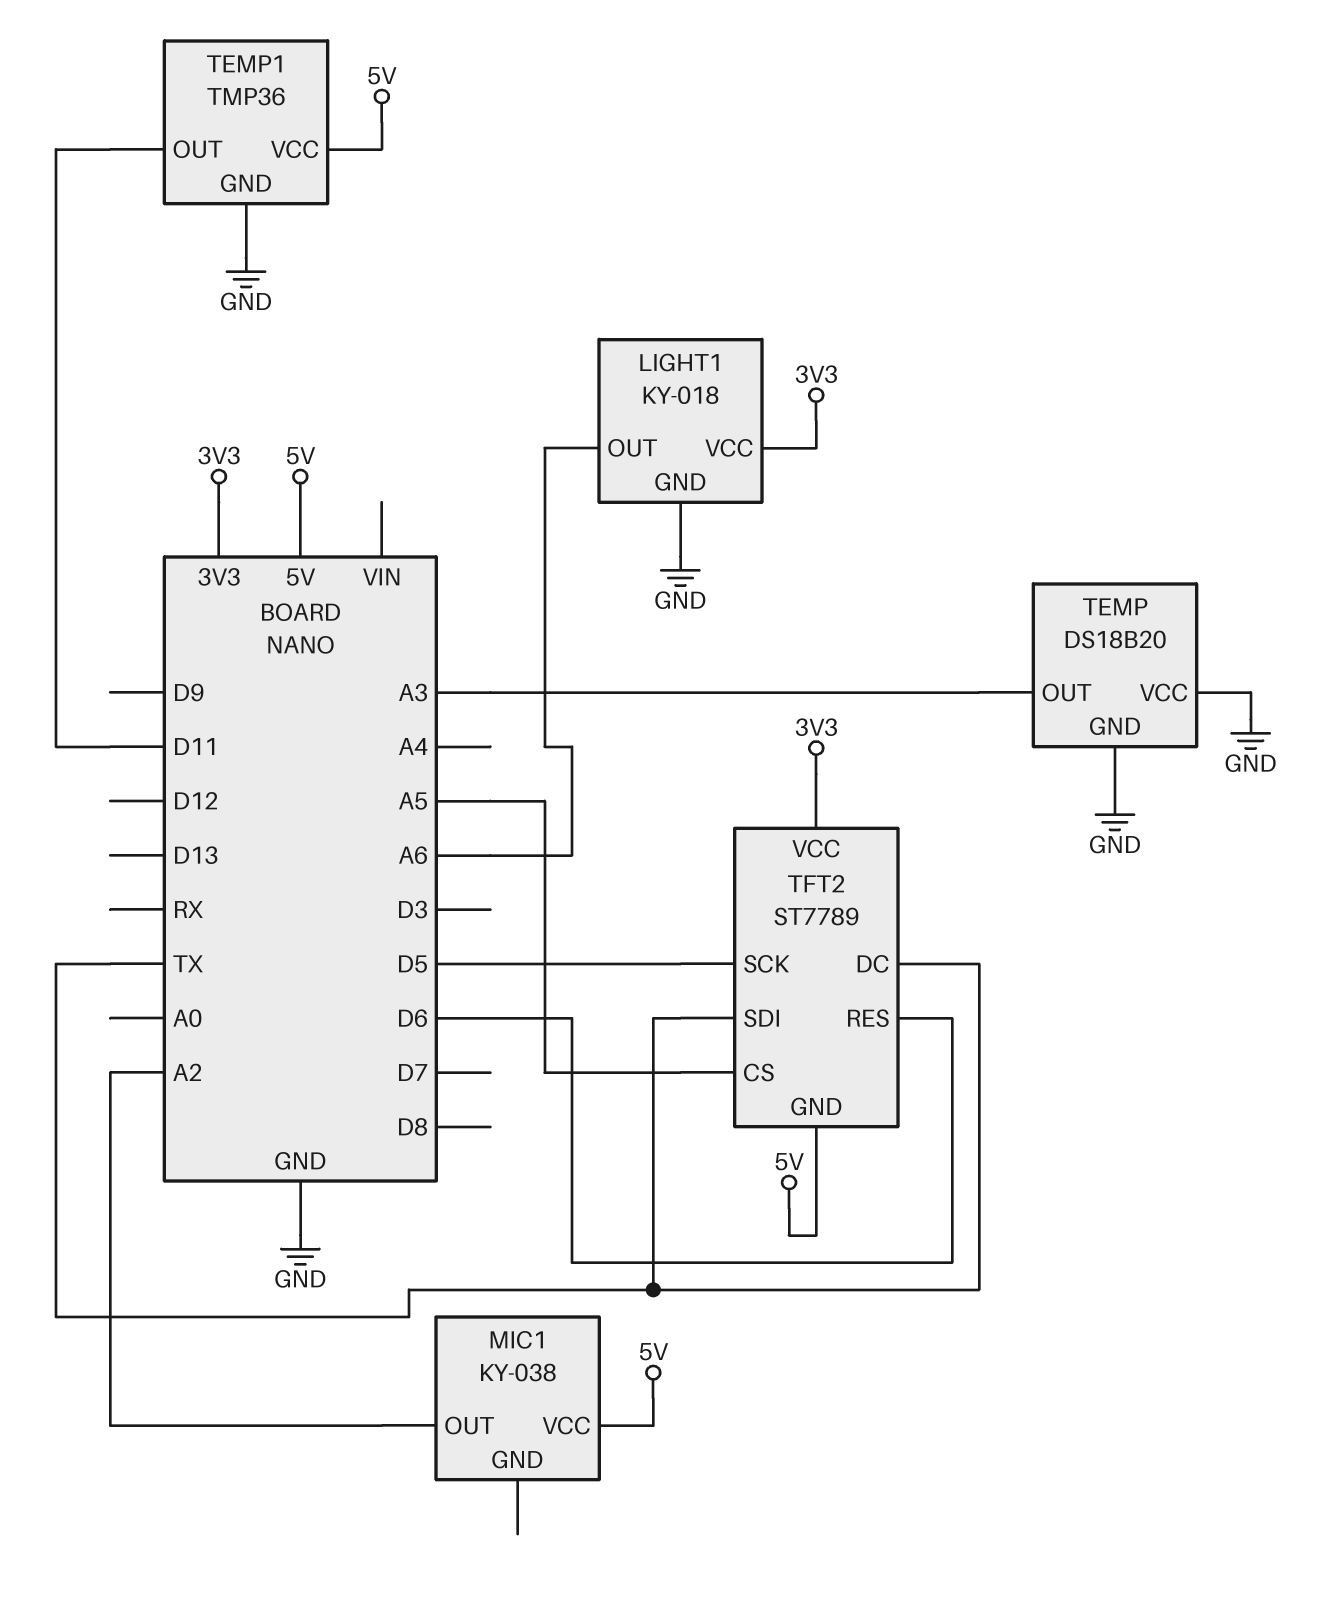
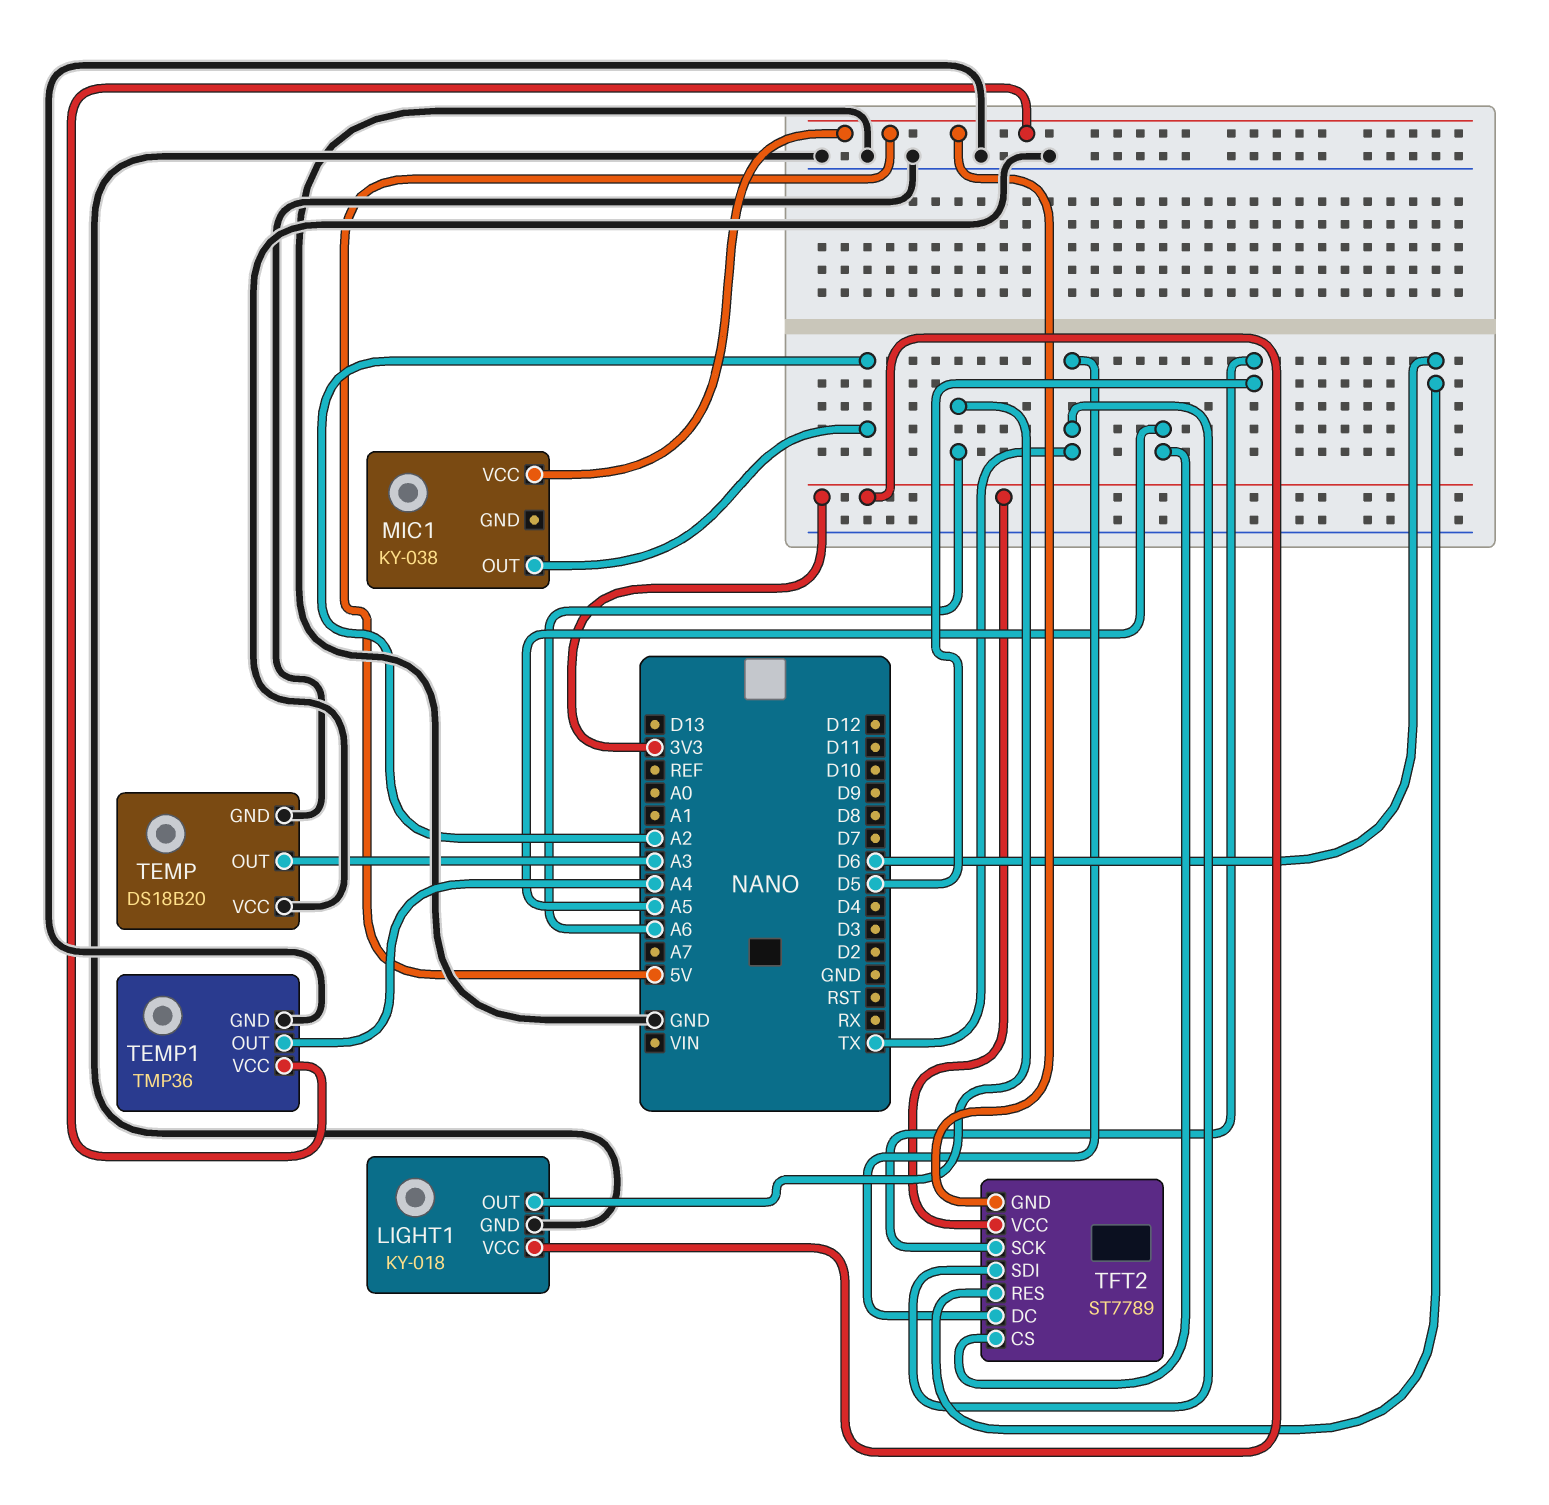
TEMP1 pin OUT: D11 -> A4

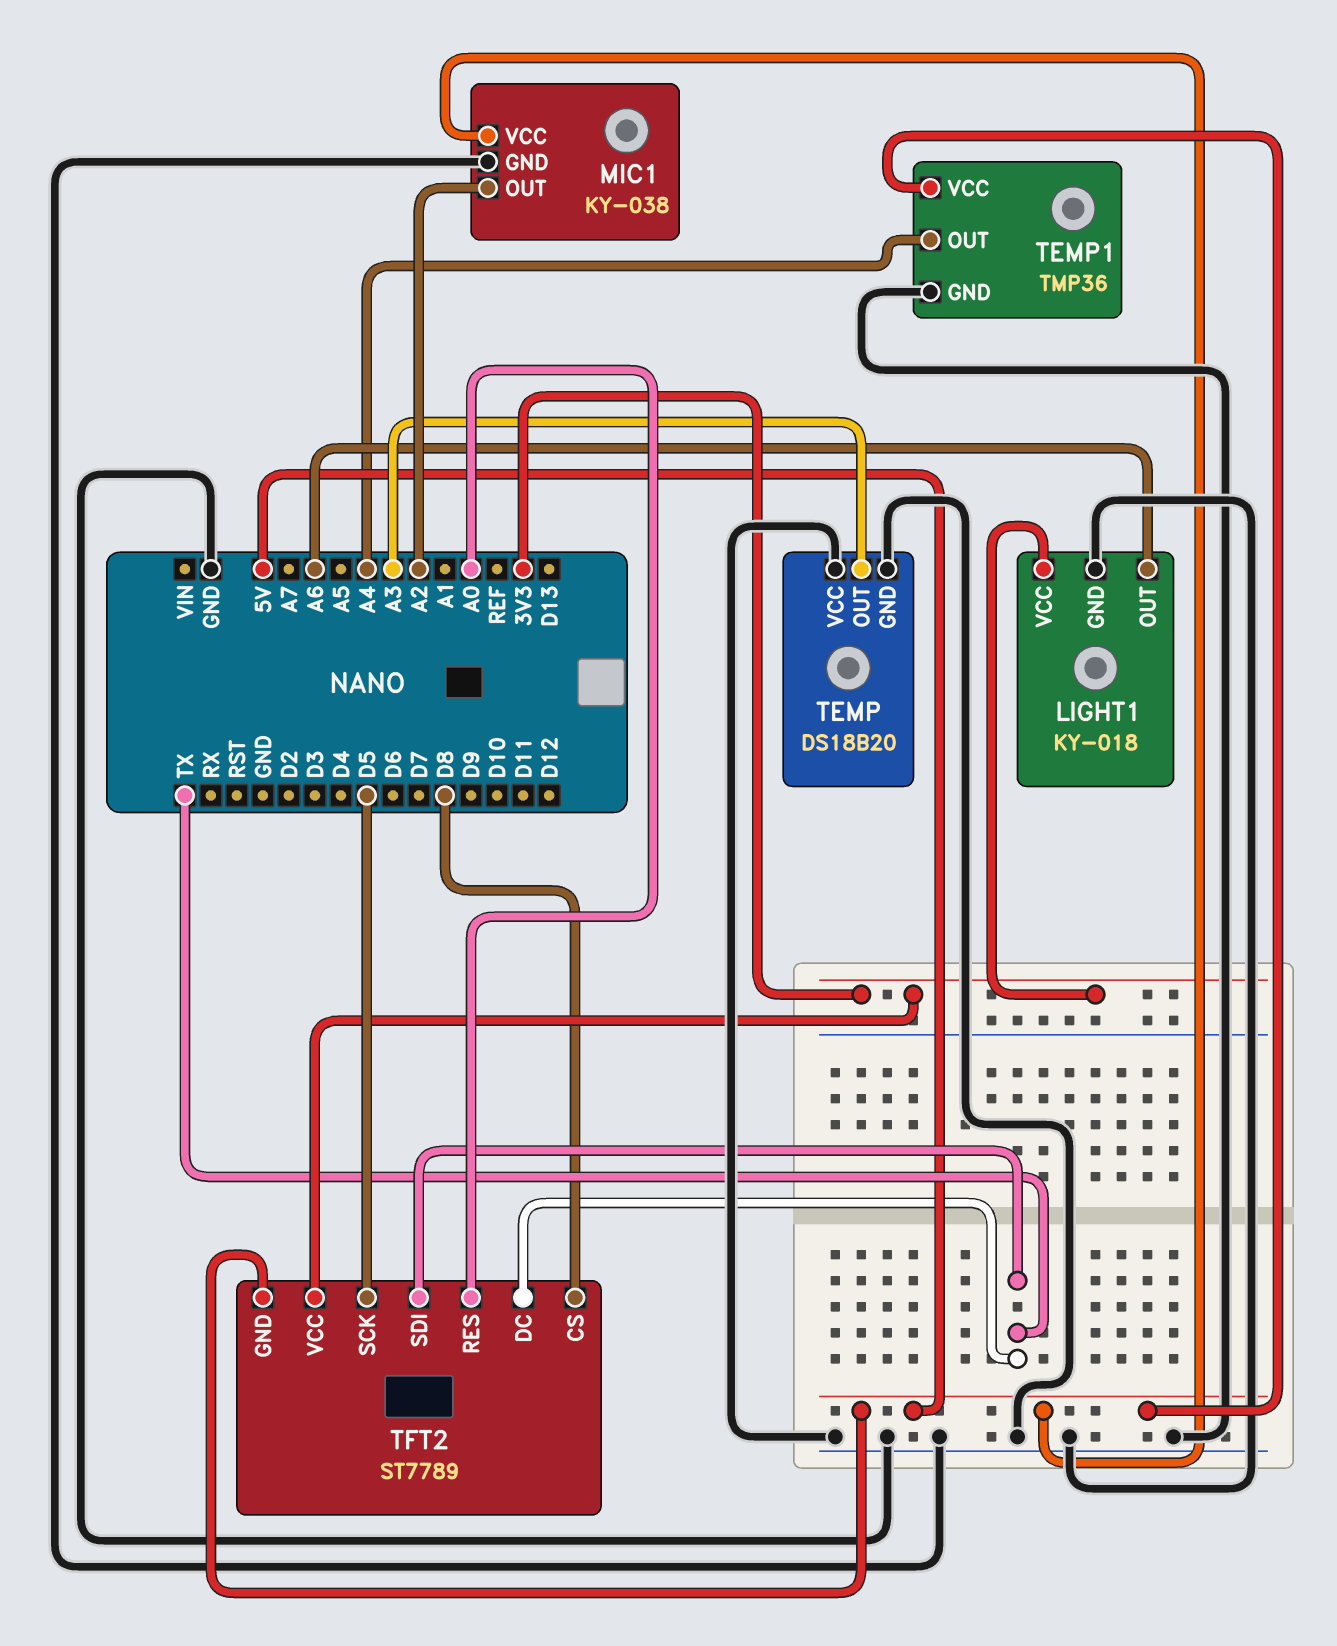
MIC1 pin GND: none -> GND
TFT2 pin CS: A5 -> D8
TFT2 pin RES: D6 -> A0

